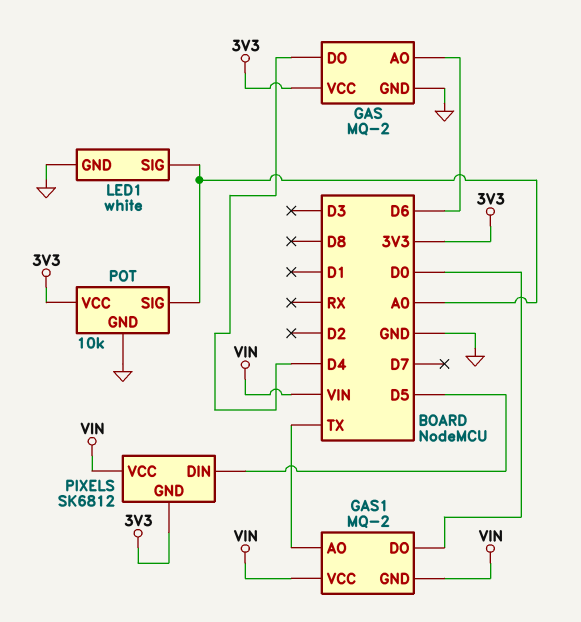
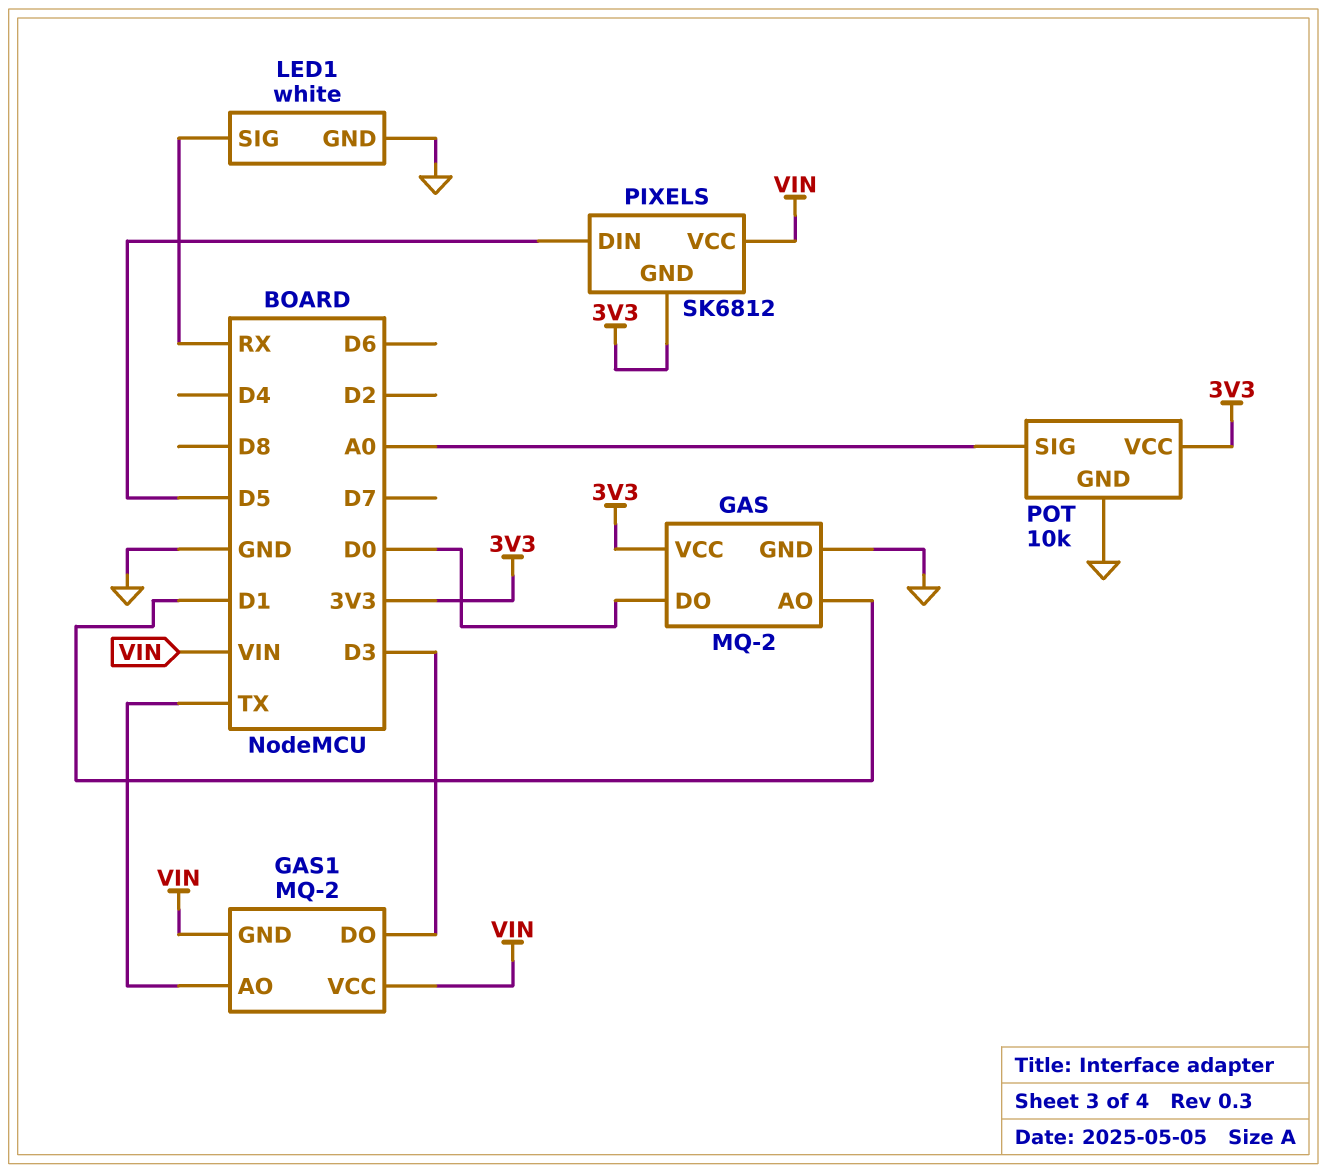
GAS pin AO: D6 -> D1
GAS pin DO: D4 -> D0
GAS1 pin DO: D0 -> D3
LED1 pin SIG: A0 -> RX

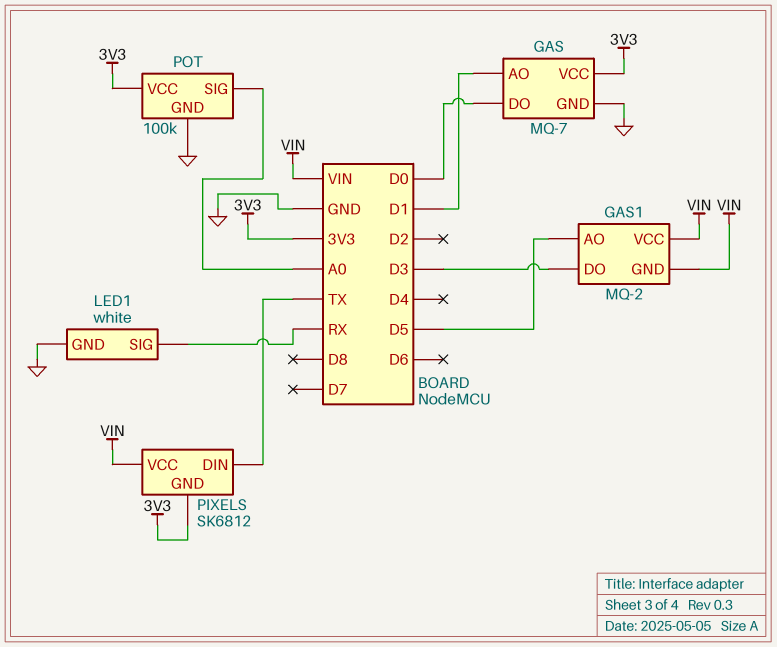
GAS: MQ-2 -> MQ-7
GAS1 pin AO: TX -> D5
PIXELS pin DIN: D5 -> TX
POT: 10k -> 100k

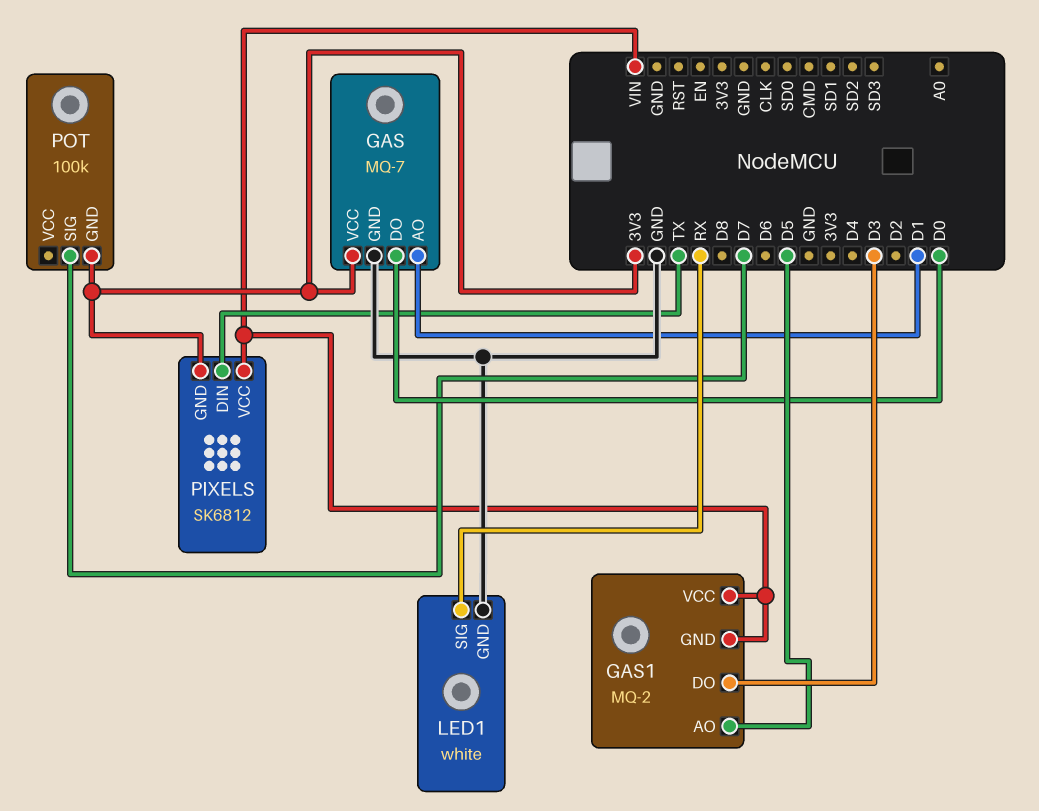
POT pin GND: GND -> 3V3
POT pin SIG: A0 -> D7
POT pin VCC: 3V3 -> none

